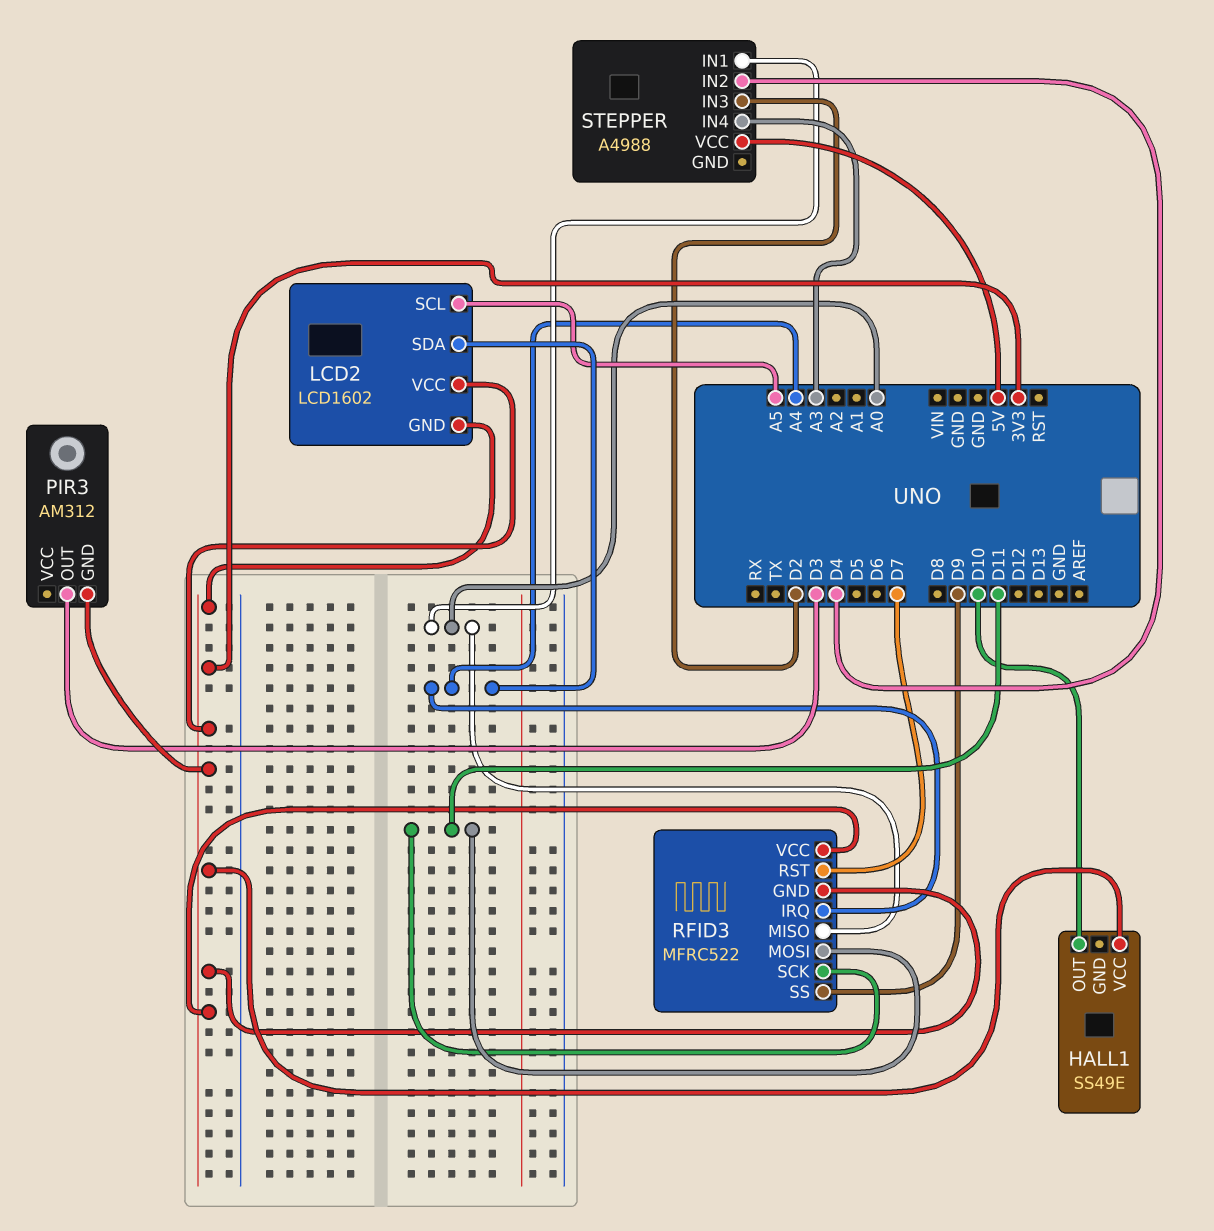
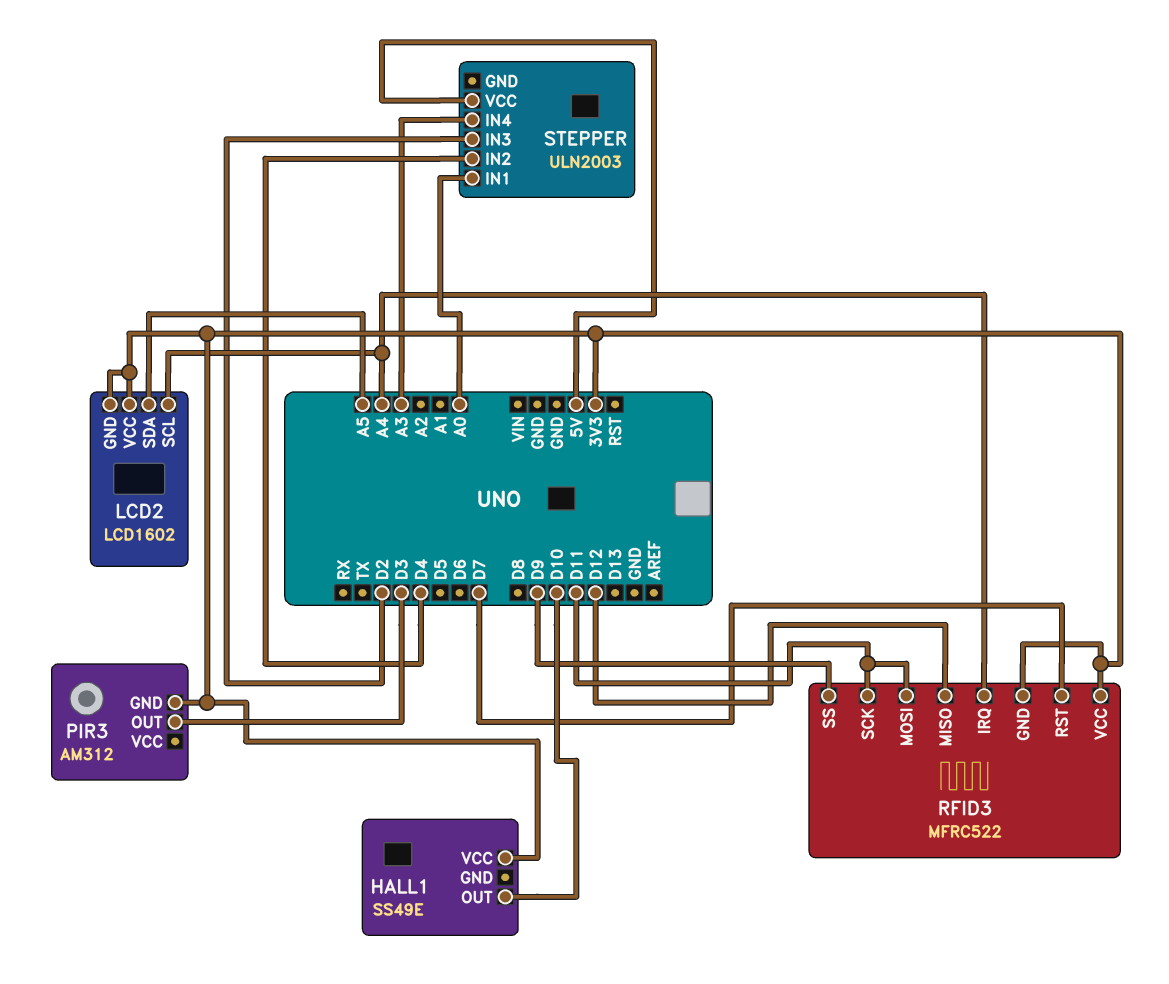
LCD2 pin SCL: A5 -> A4
LCD2 pin SDA: A4 -> A5
RFID3 pin MISO: A0 -> D12
STEPPER: A4988 -> ULN2003

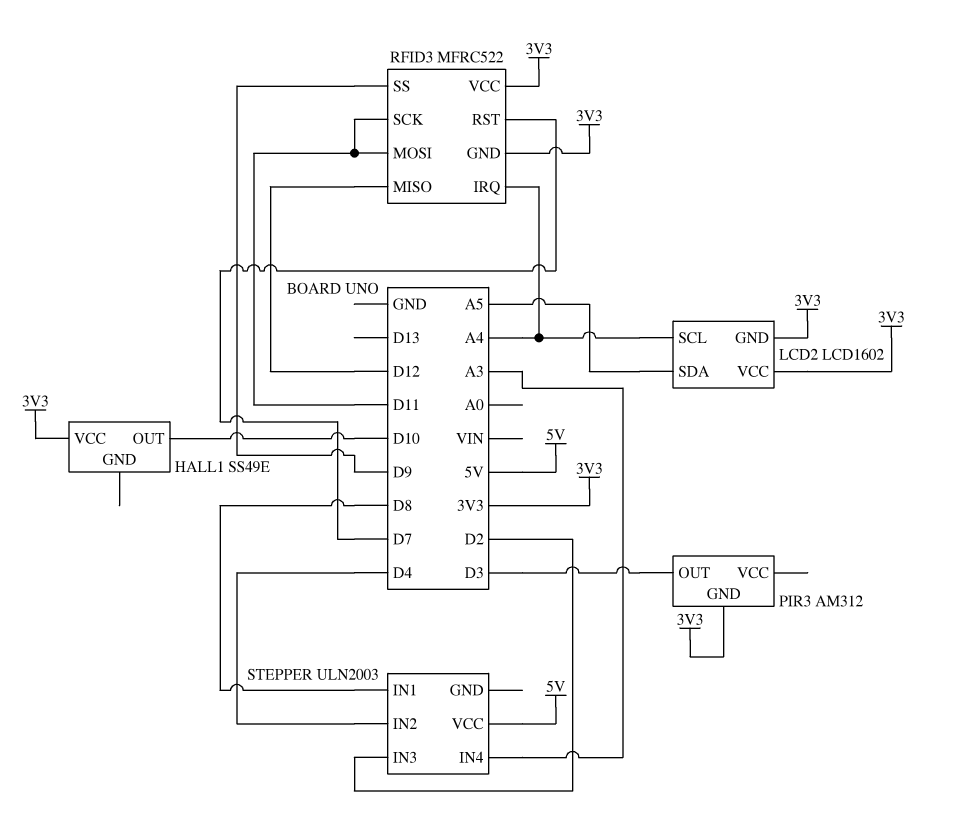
STEPPER pin IN1: A0 -> D8

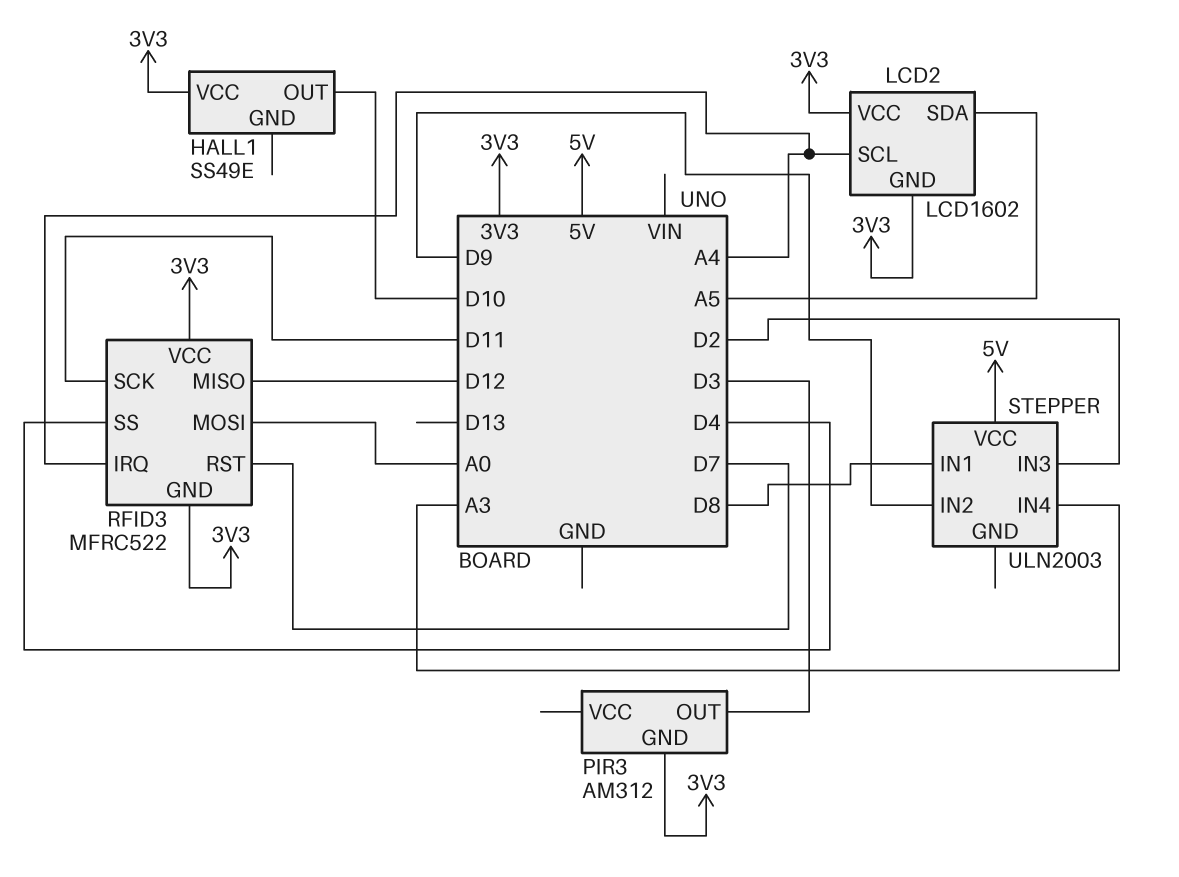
RFID3 pin MOSI: D11 -> A0
RFID3 pin SS: D9 -> D4
STEPPER pin IN2: D4 -> D9

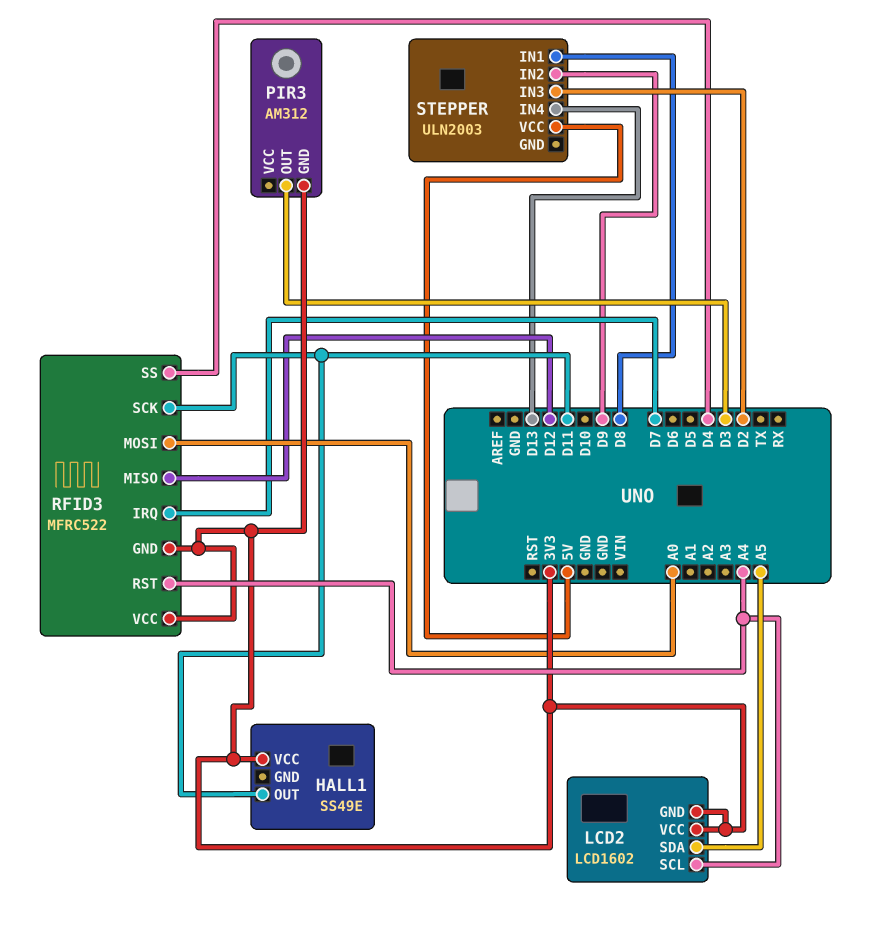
HALL1 pin OUT: D10 -> D11
RFID3 pin IRQ: A4 -> D7
RFID3 pin RST: D7 -> A4
STEPPER pin IN4: A3 -> D13

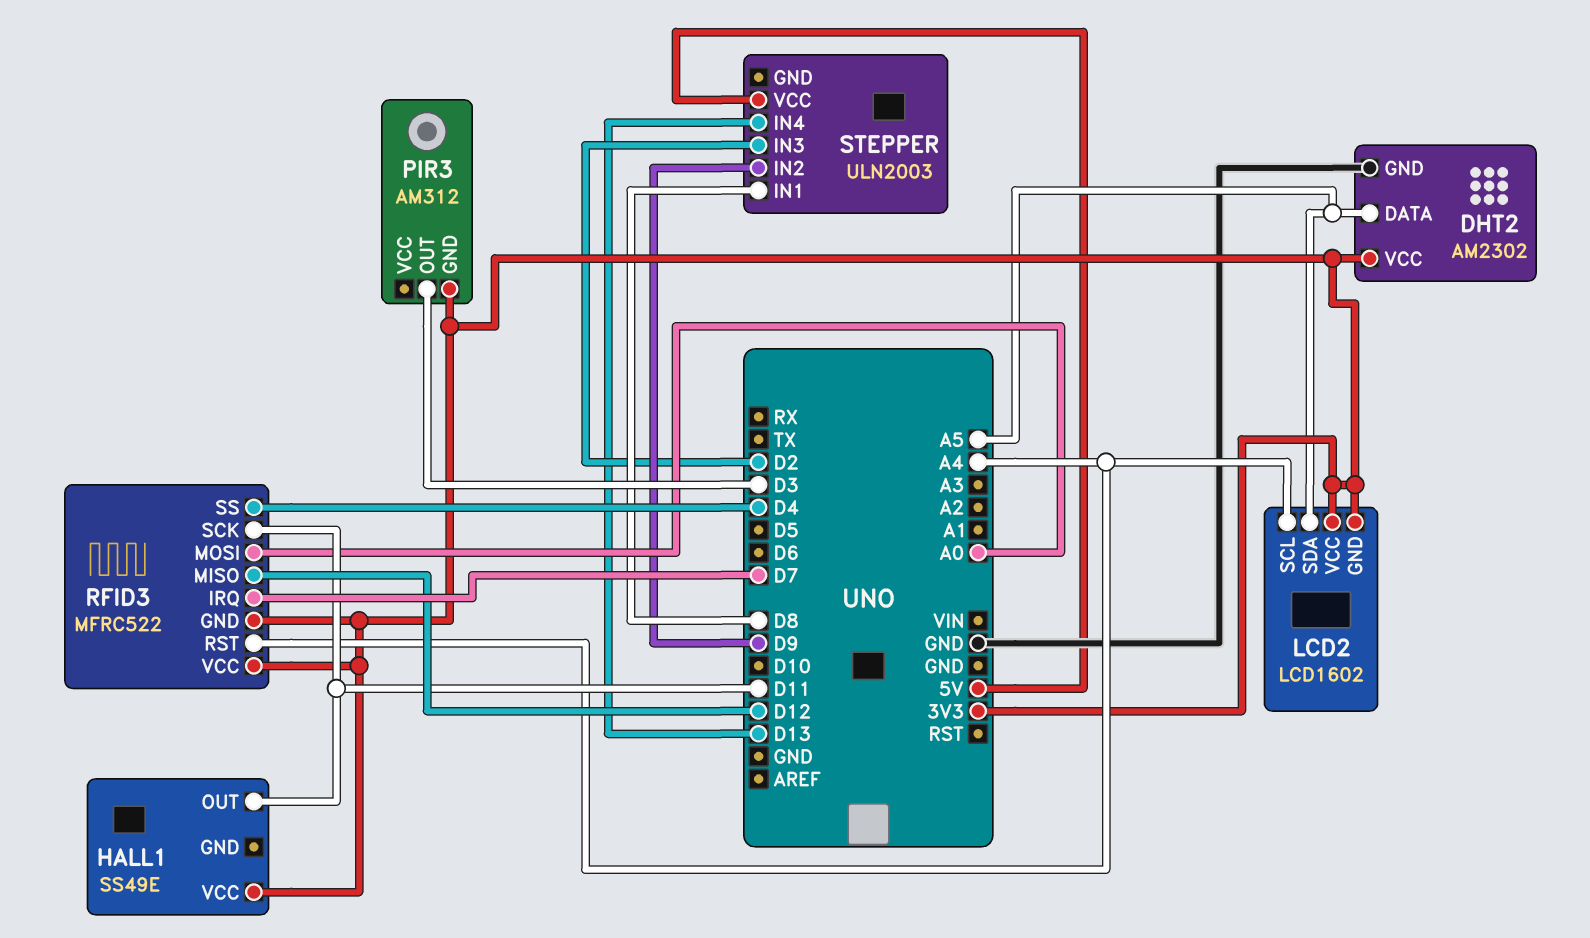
DHT2: none -> AM2302
DHT2 pin DATA: none -> A5
DHT2 pin GND: none -> GND
DHT2 pin VCC: none -> 3V3

